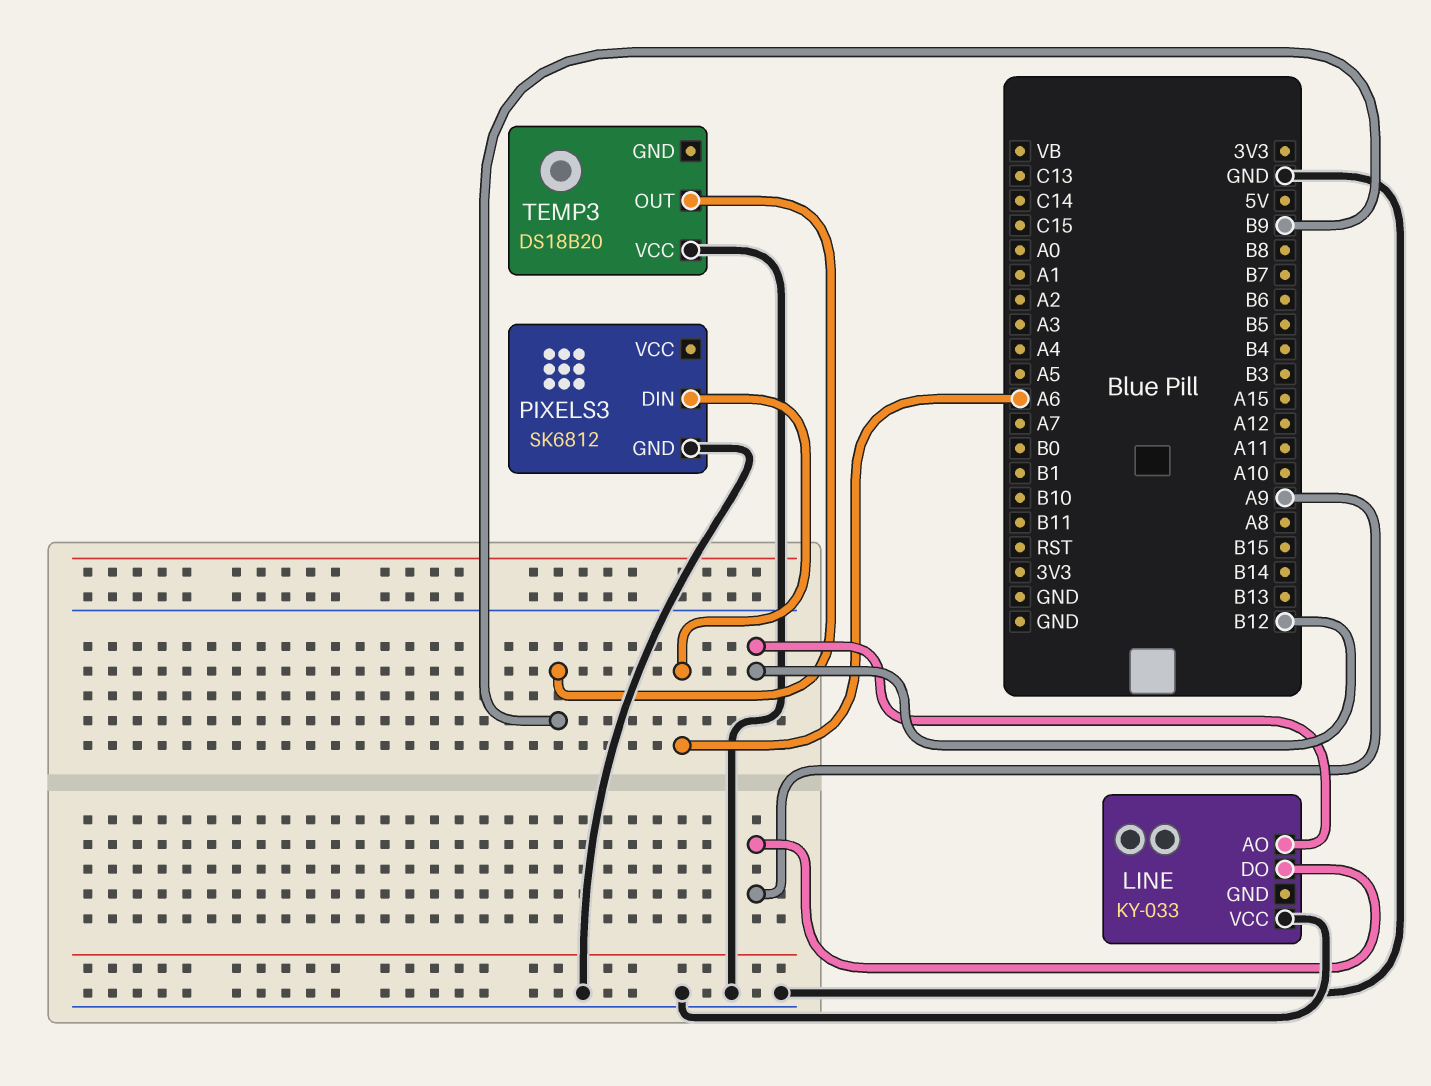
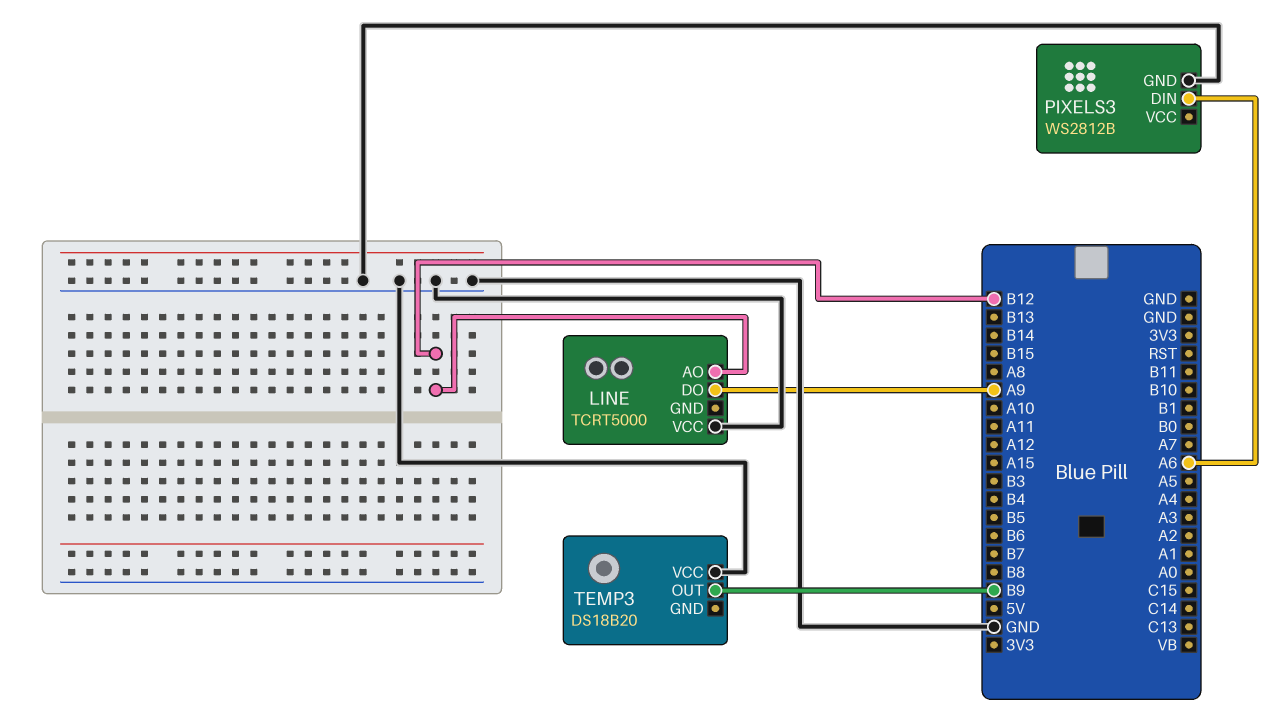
LINE: KY-033 -> TCRT5000
PIXELS3: SK6812 -> WS2812B

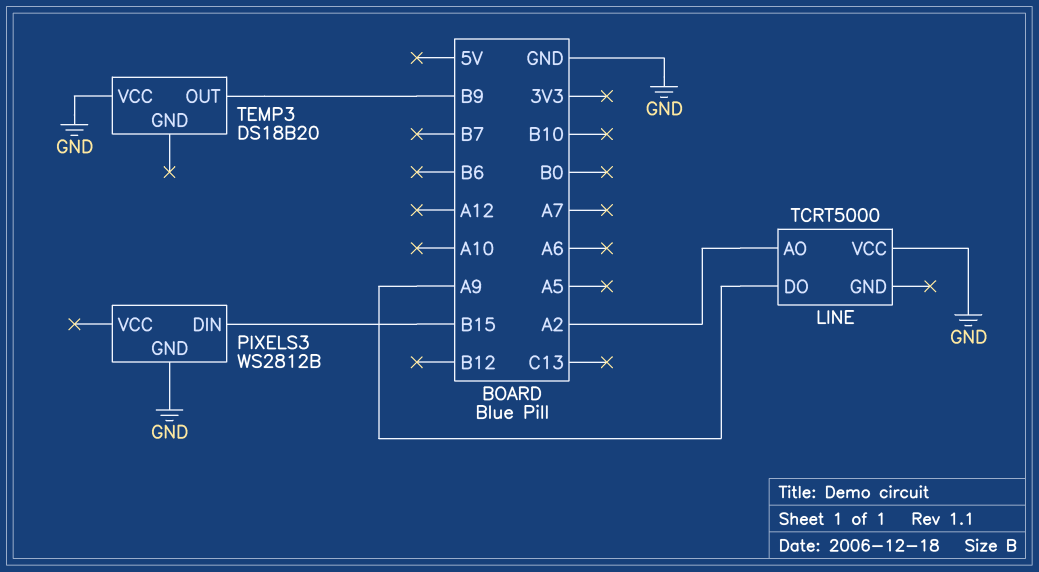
LINE pin AO: B12 -> A2
PIXELS3 pin DIN: A6 -> B15

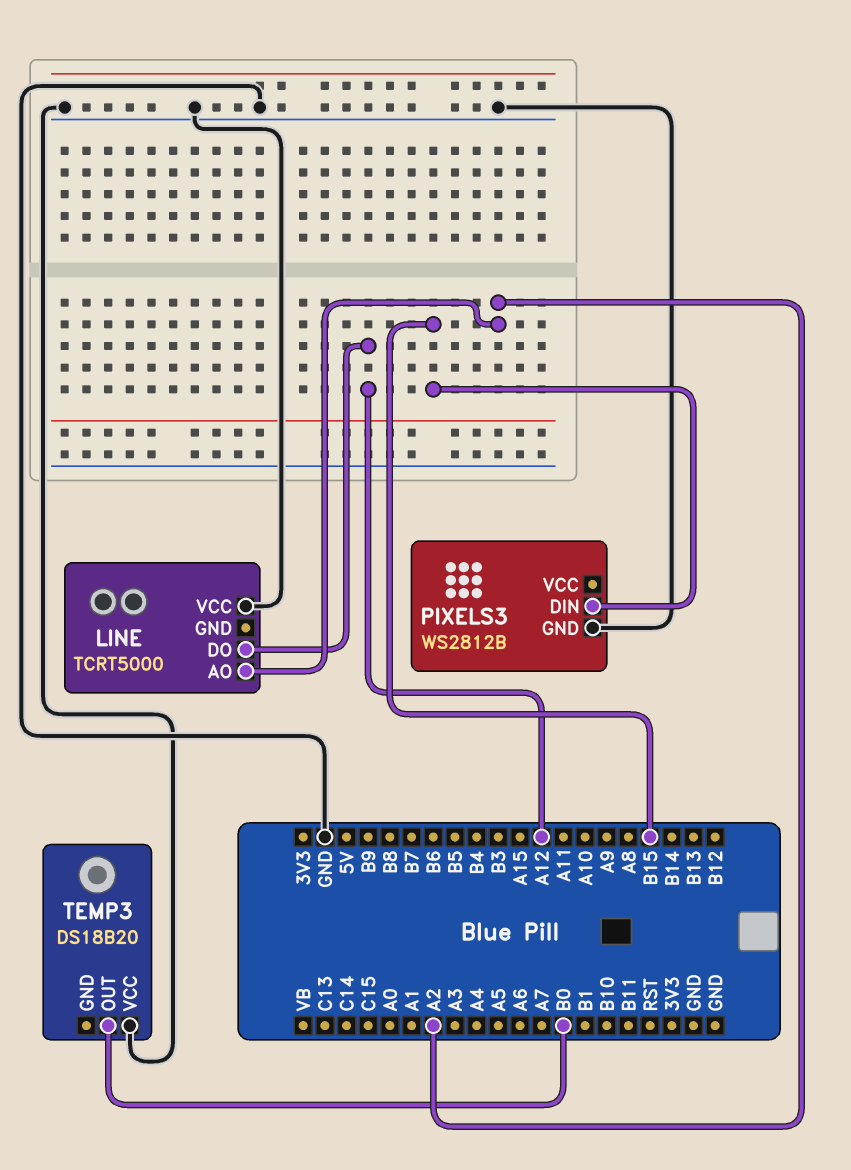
LINE pin DO: A9 -> A12
TEMP3 pin OUT: B9 -> B0

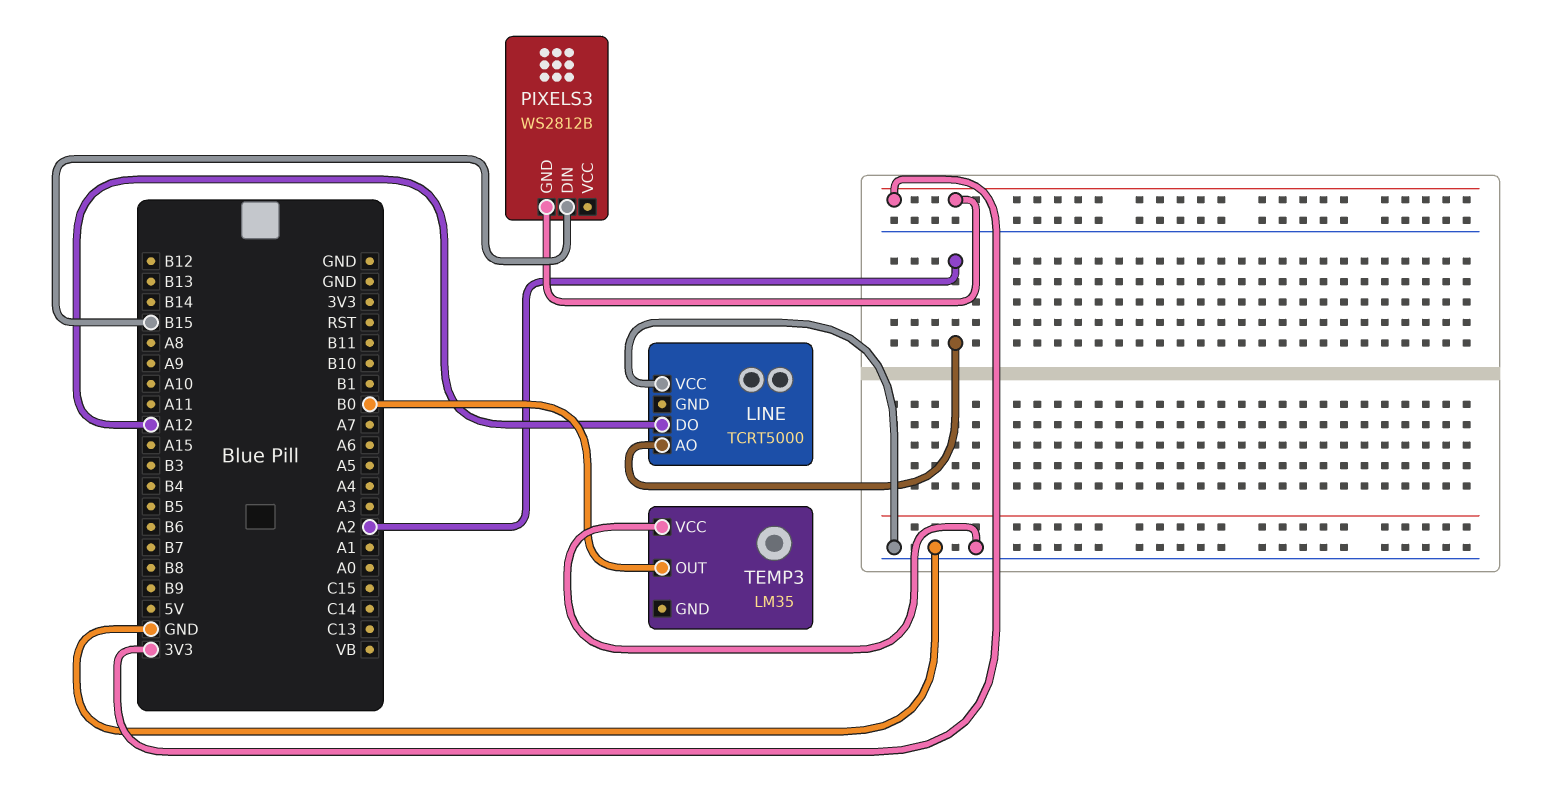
PIXELS3 pin GND: GND -> 3V3
TEMP3: DS18B20 -> LM35

